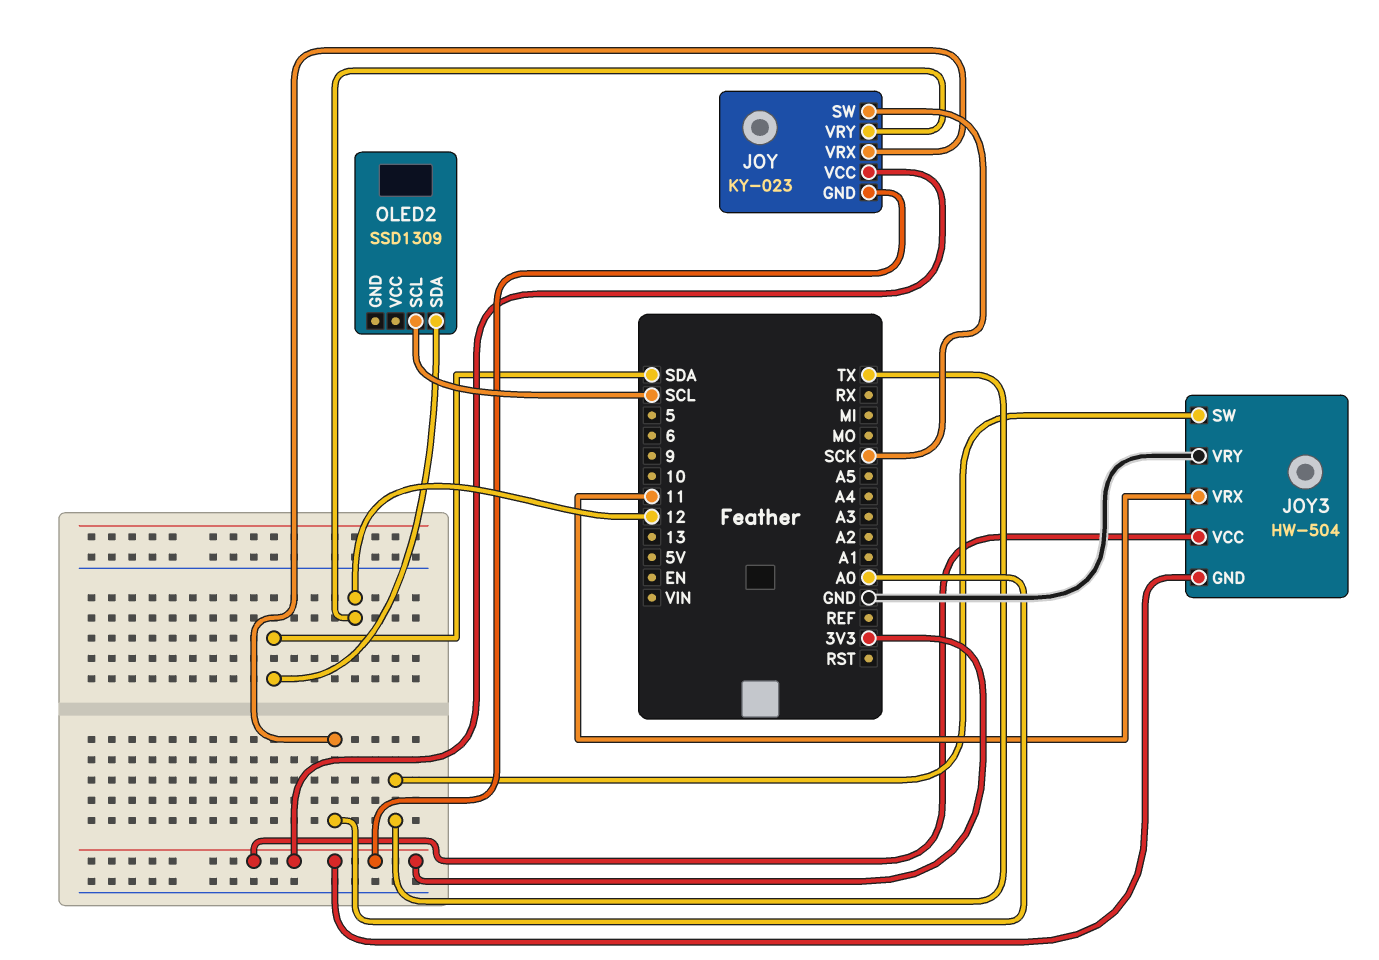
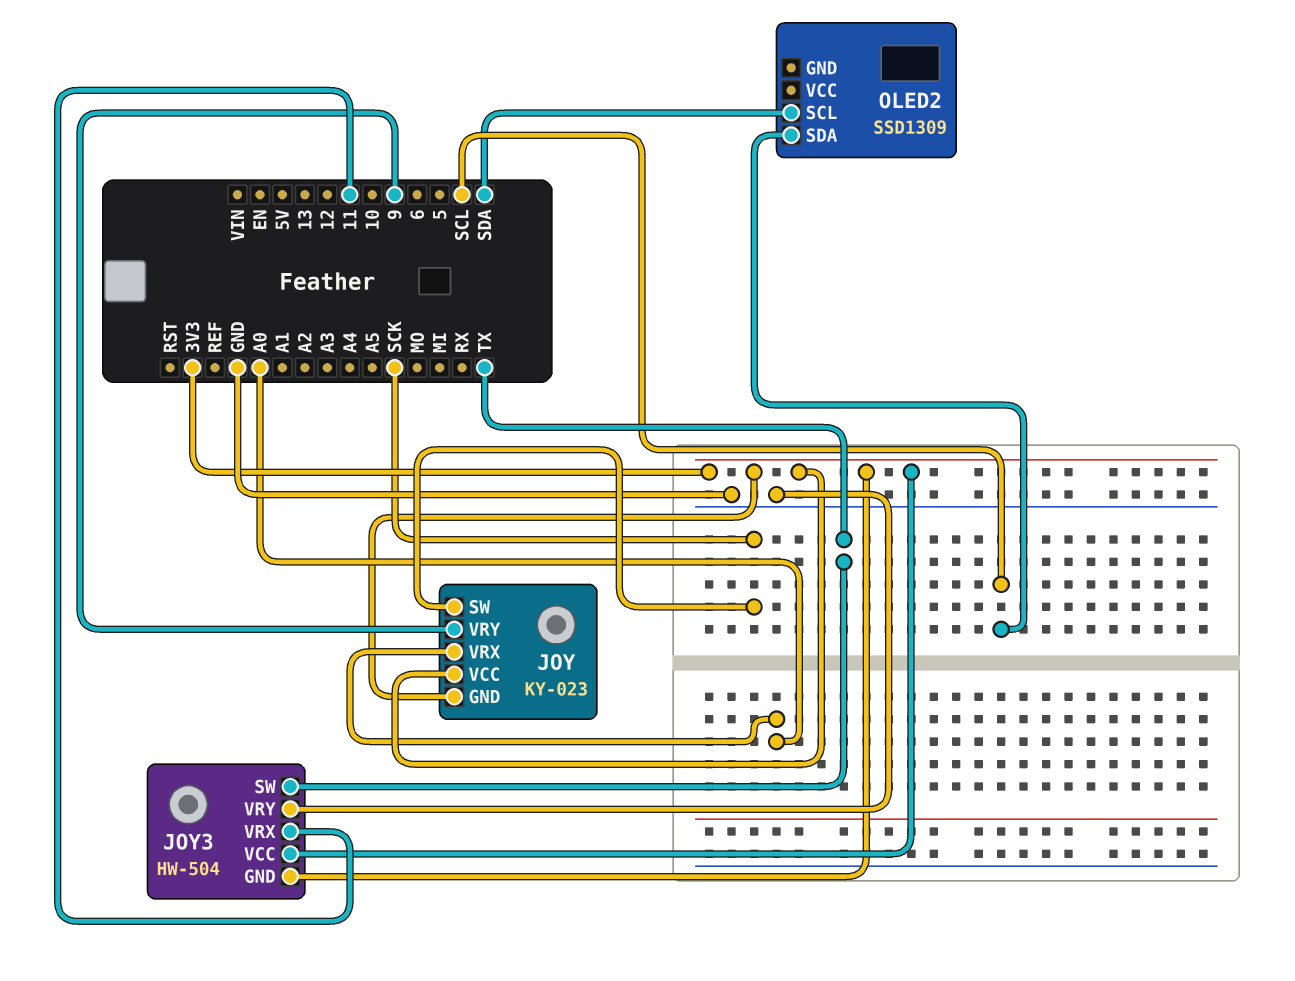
JOY pin VRY: 12 -> 9
OLED2 pin SCL: SCL -> SDA
OLED2 pin SDA: SDA -> SCL

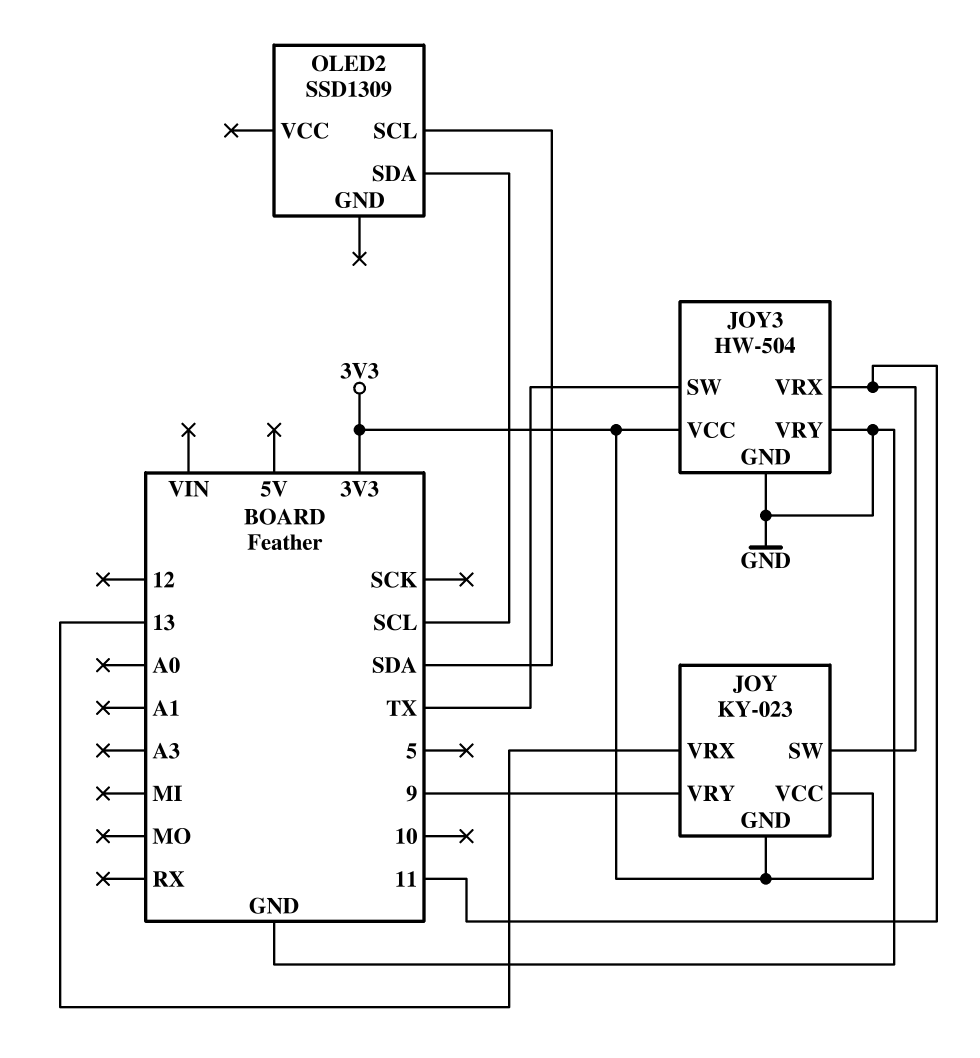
JOY pin SW: SCK -> 11
JOY pin VRX: A0 -> 13
JOY3 pin GND: 3V3 -> GND

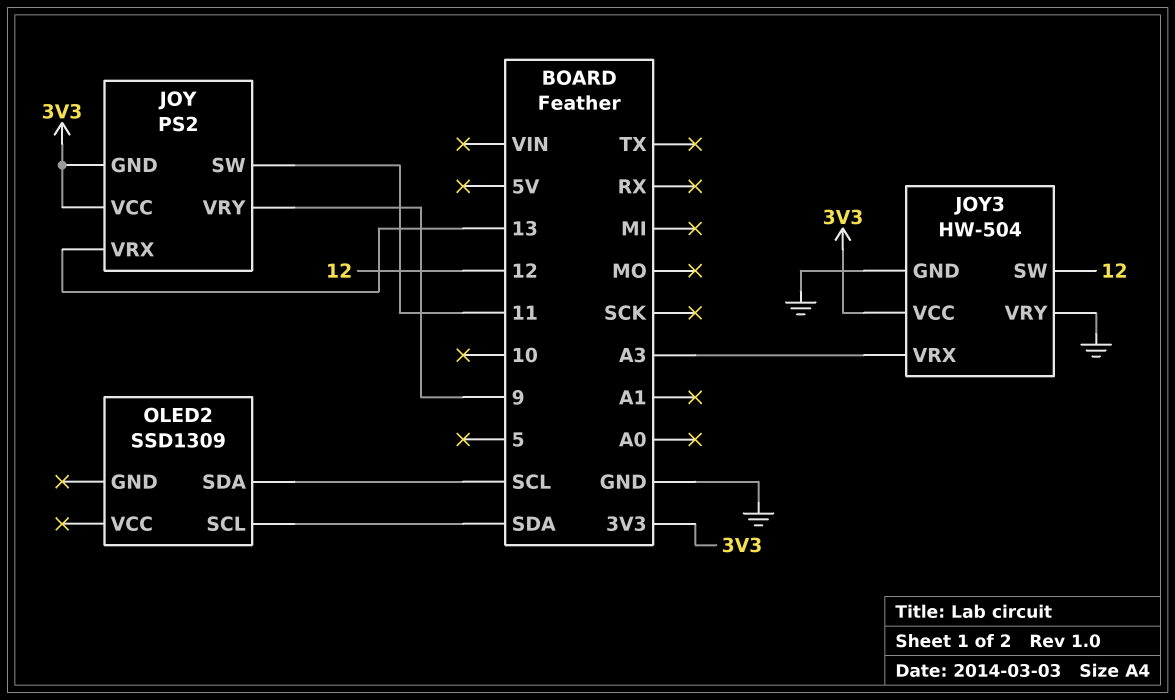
JOY: KY-023 -> PS2
JOY3 pin SW: TX -> 12
JOY3 pin VRX: 11 -> A3

